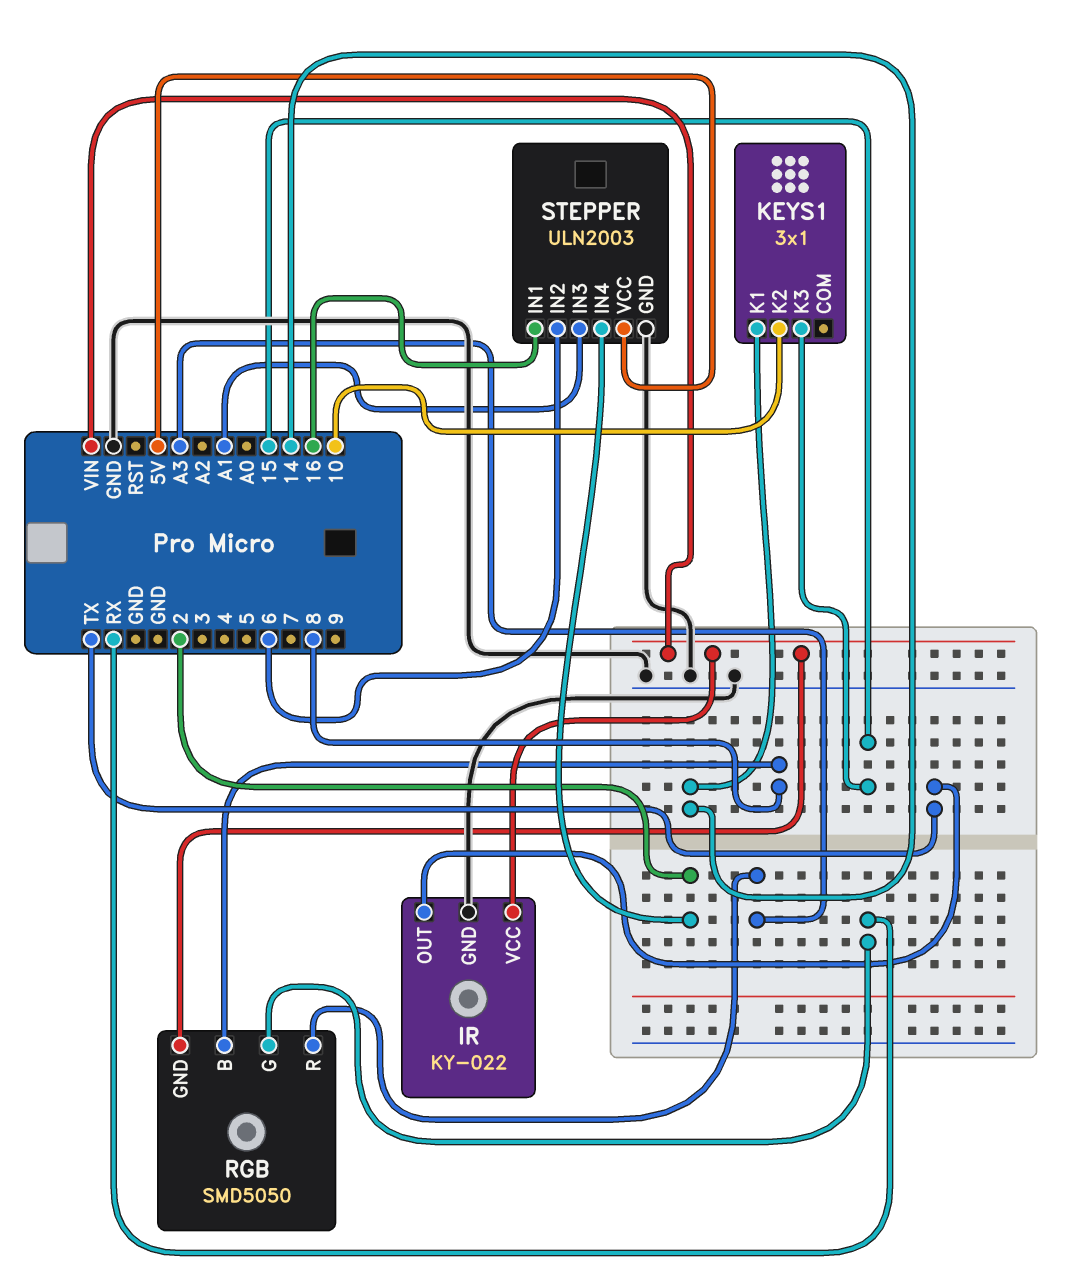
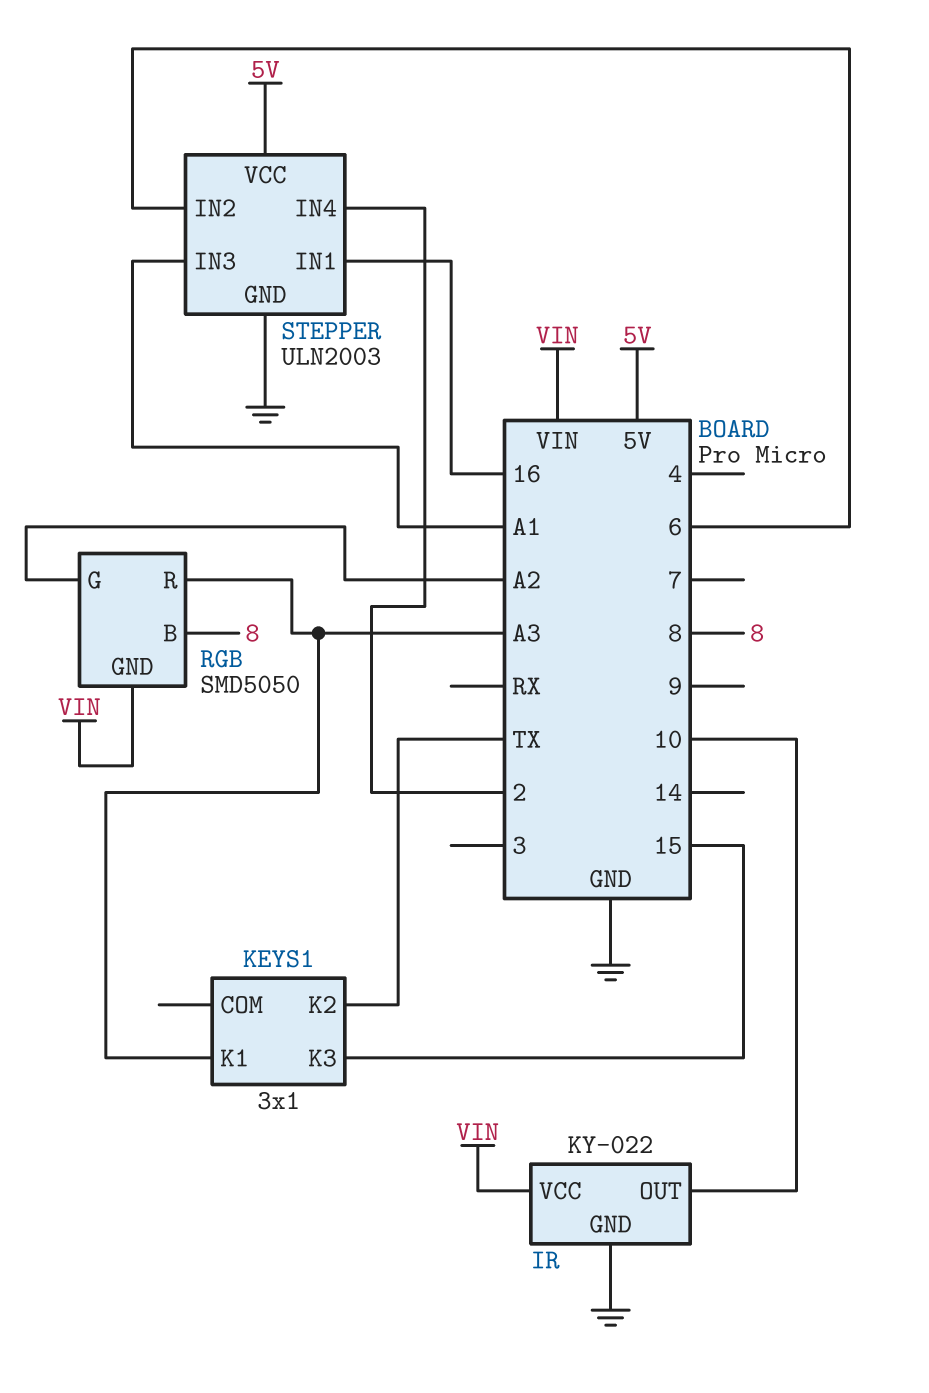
IR pin OUT: TX -> 10
KEYS1 pin K1: 14 -> A3
KEYS1 pin K2: 10 -> TX
RGB pin G: RX -> A2

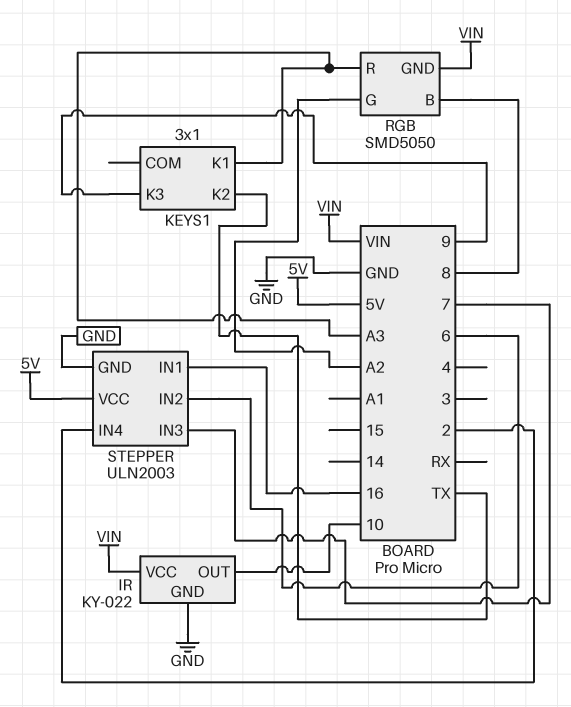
KEYS1 pin K3: 15 -> 9
STEPPER pin IN3: A1 -> 7

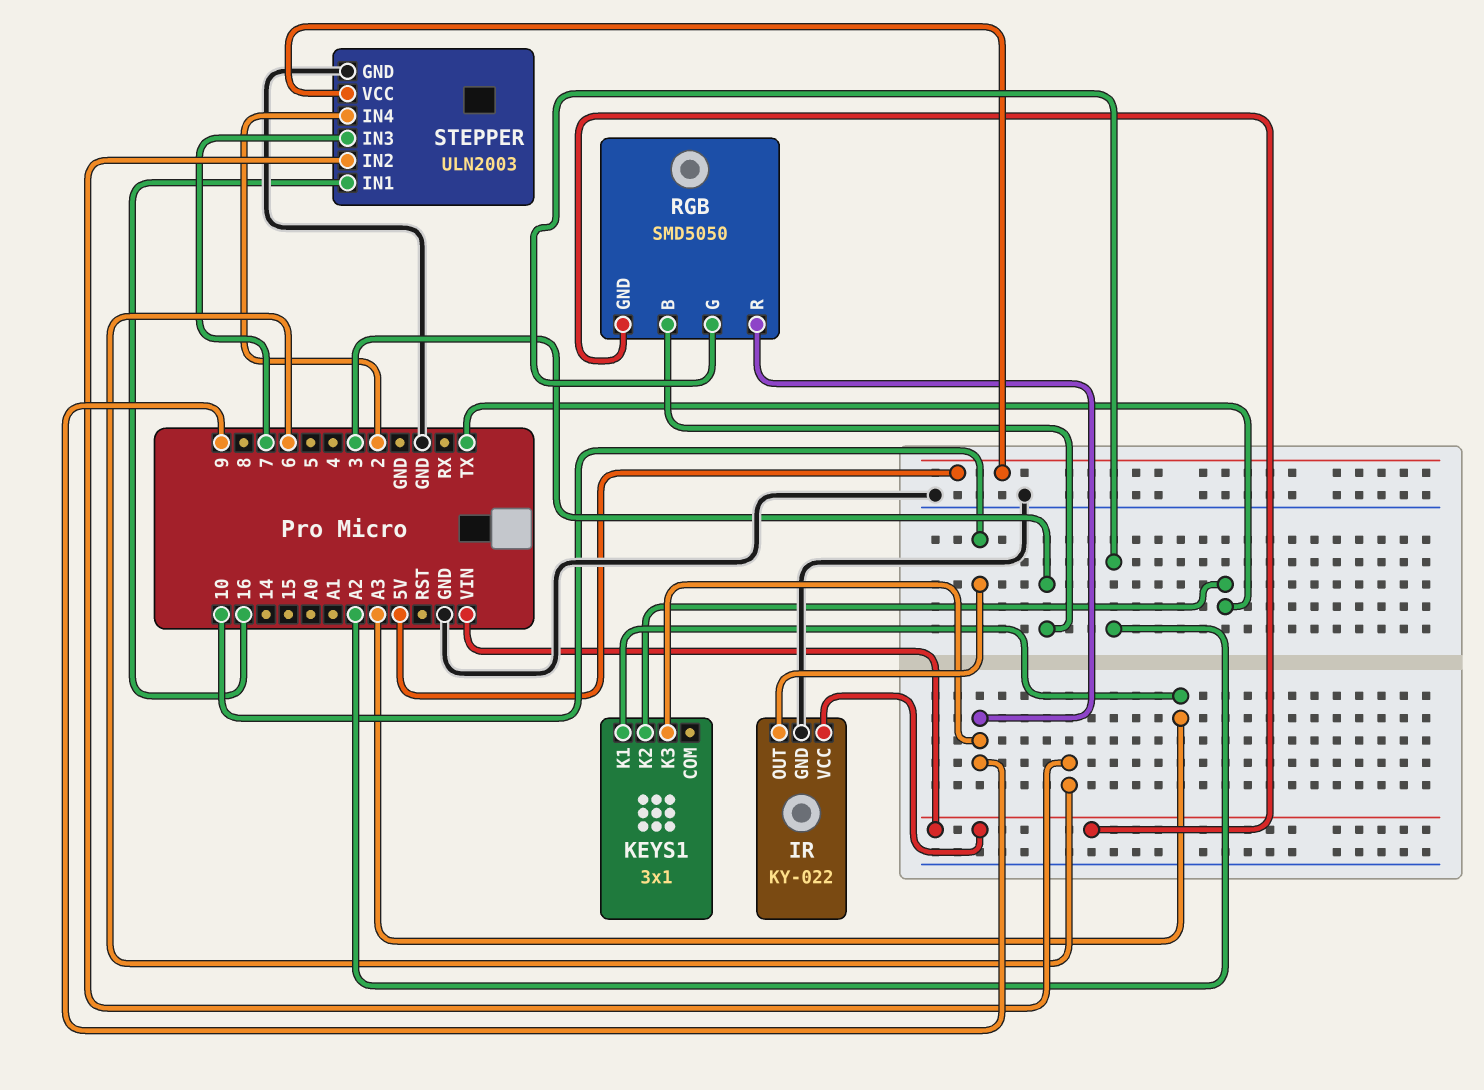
RGB pin B: 8 -> 3
RGB pin R: A3 -> 9

